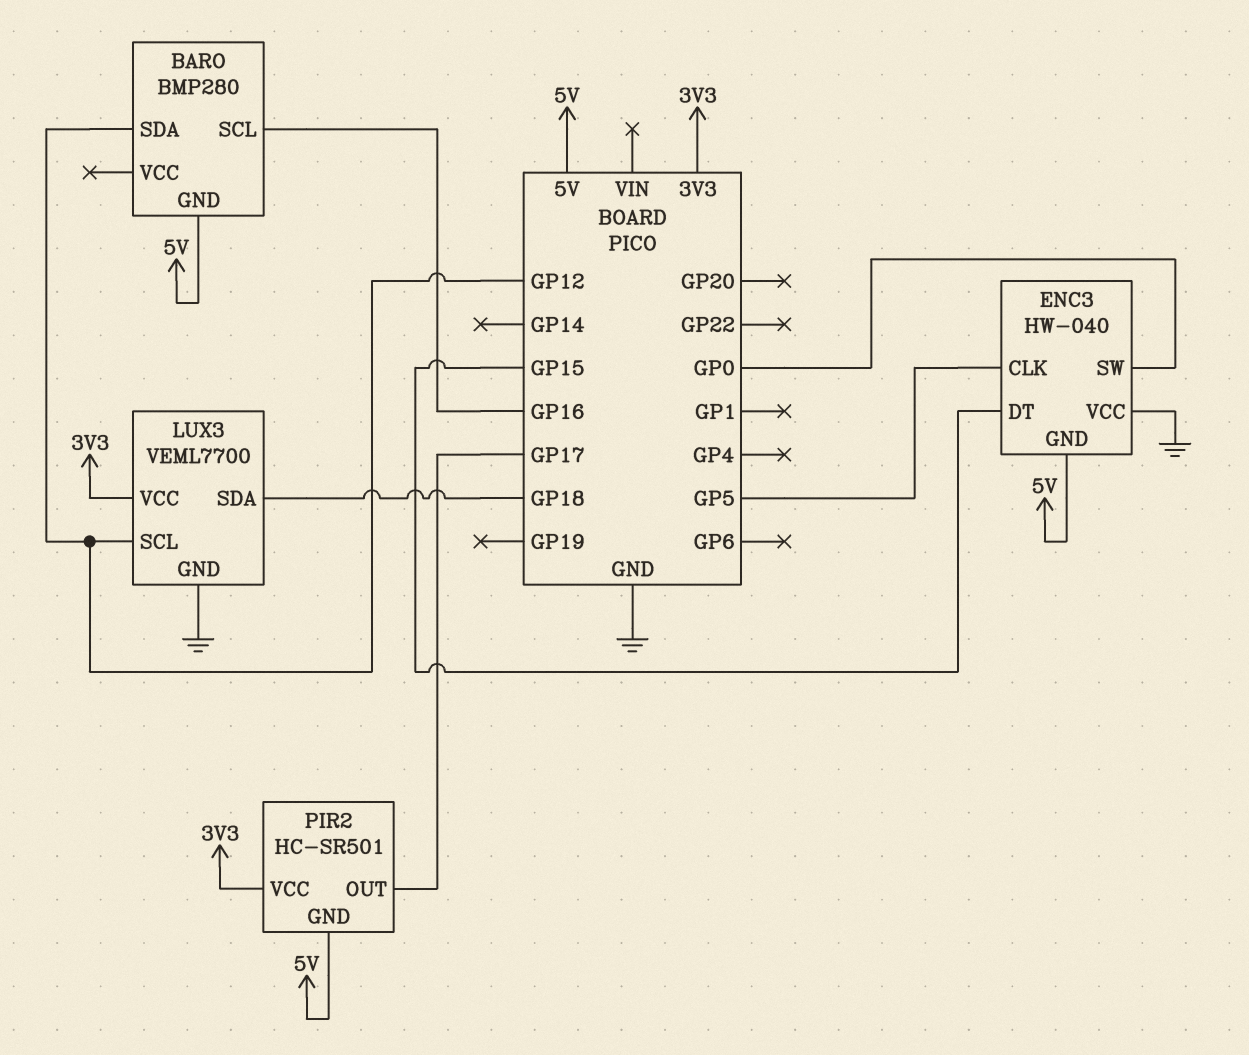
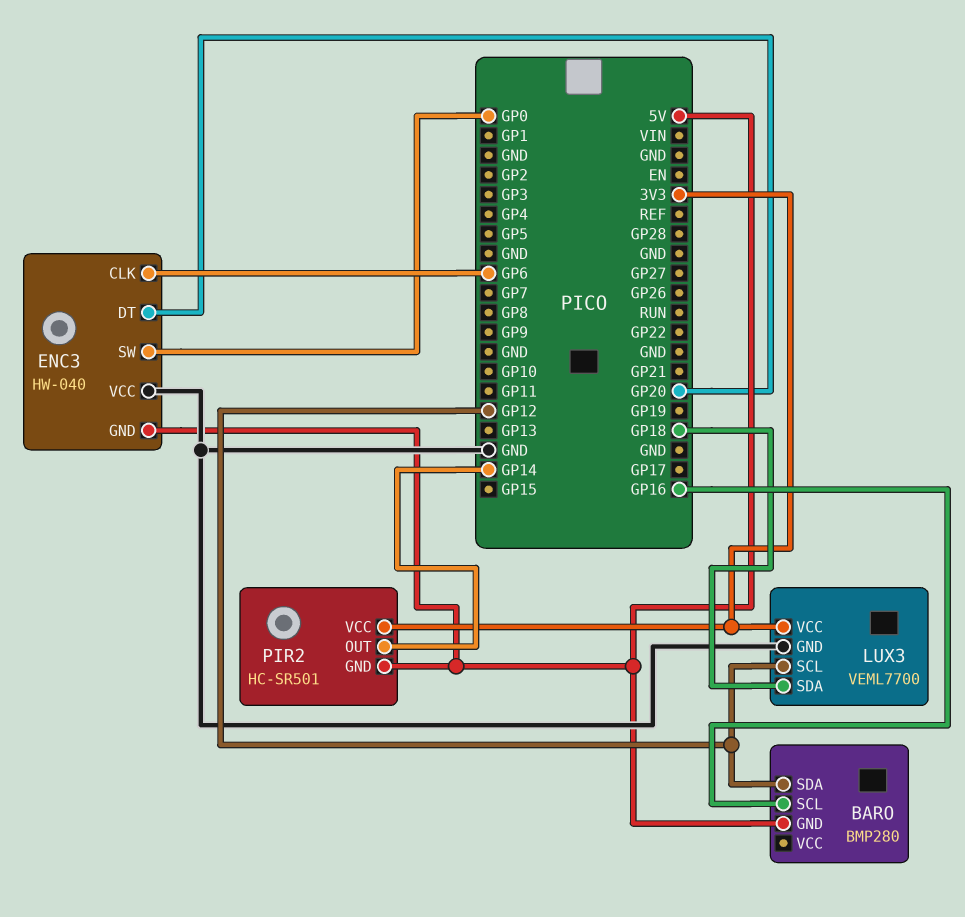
ENC3 pin CLK: GP5 -> GP6
ENC3 pin DT: GP15 -> GP20
PIR2 pin OUT: GP17 -> GP14

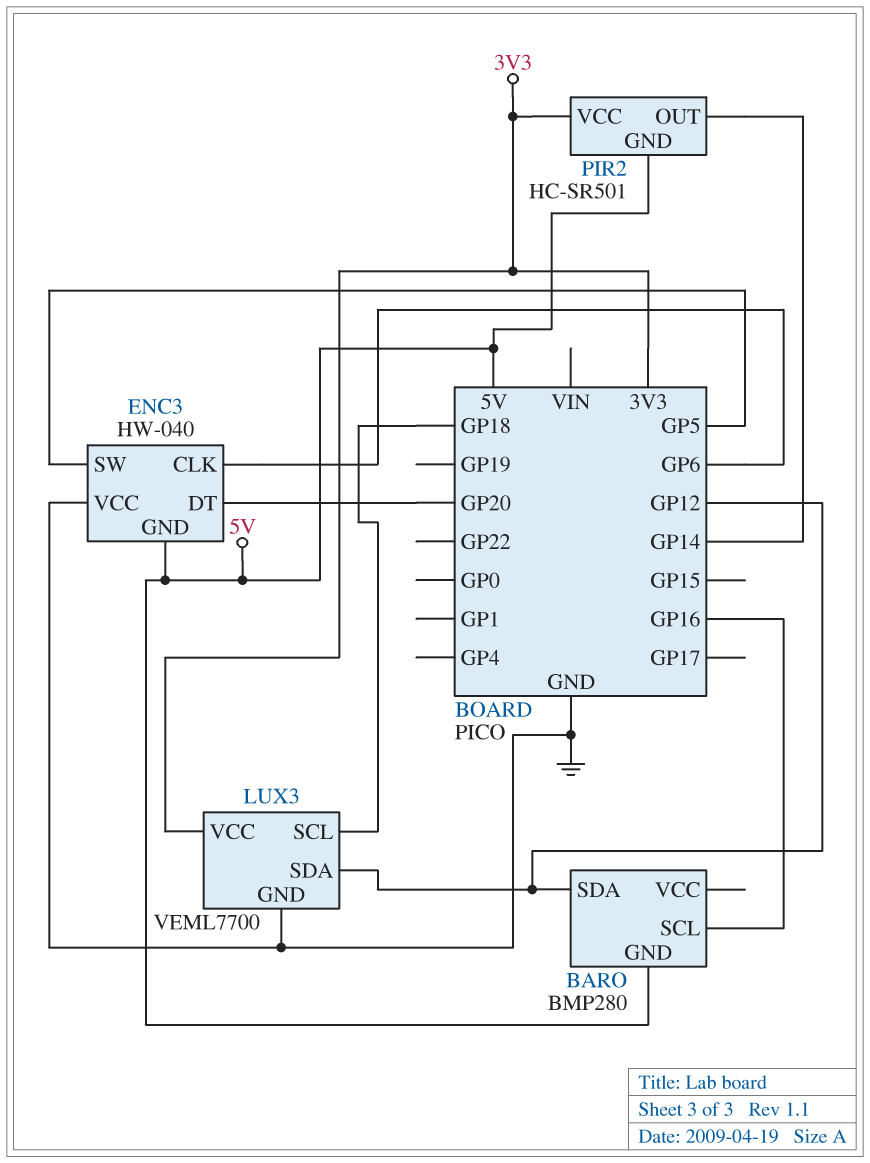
ENC3 pin SW: GP0 -> GP5
LUX3 pin SCL: GP12 -> GP18
LUX3 pin SDA: GP18 -> GP12

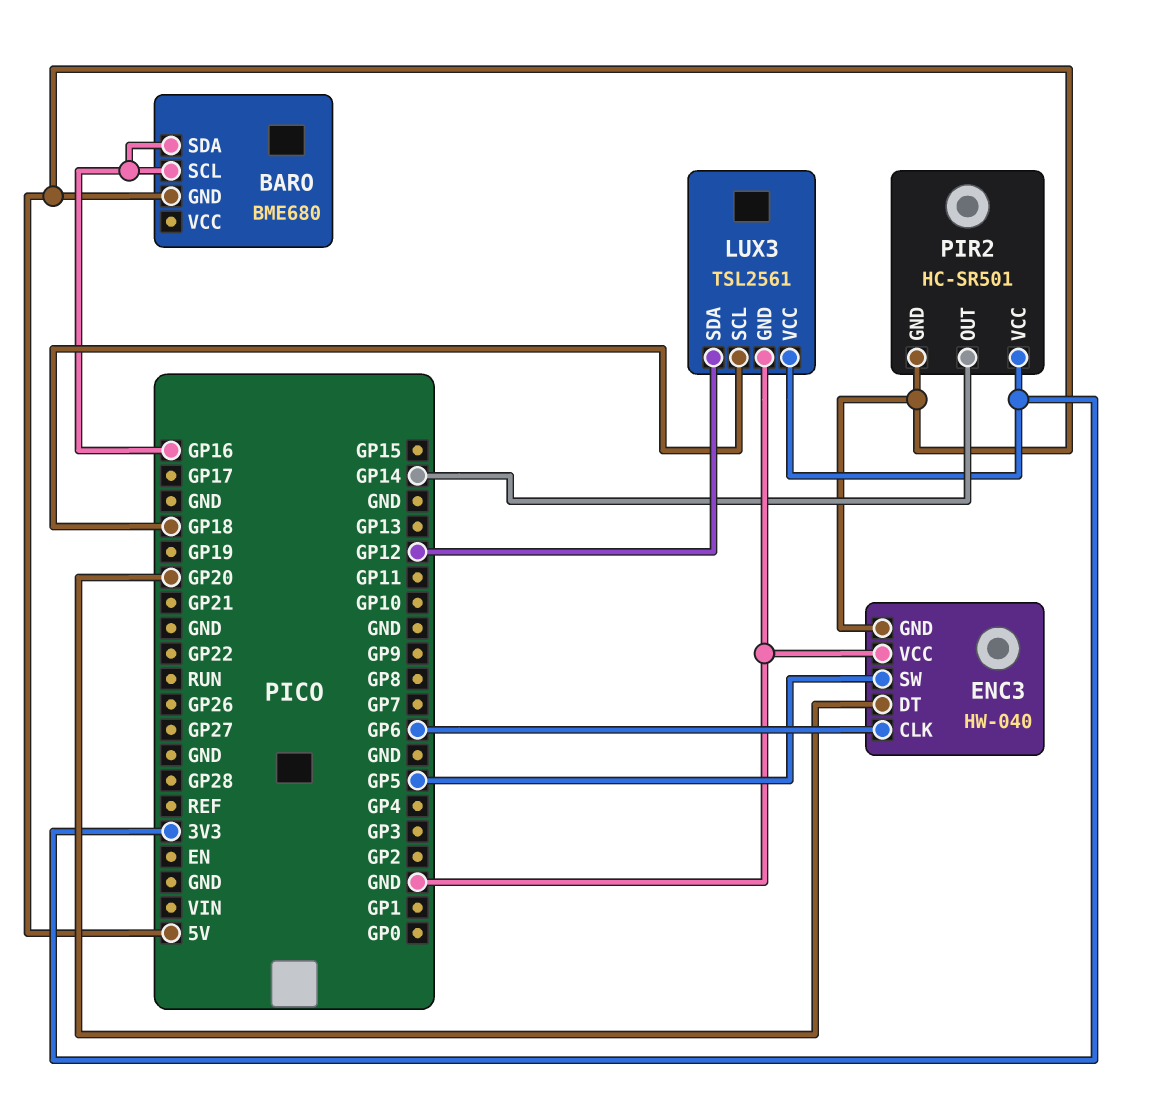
BARO: BMP280 -> BME680
BARO pin SDA: GP12 -> GP16
LUX3: VEML7700 -> TSL2561

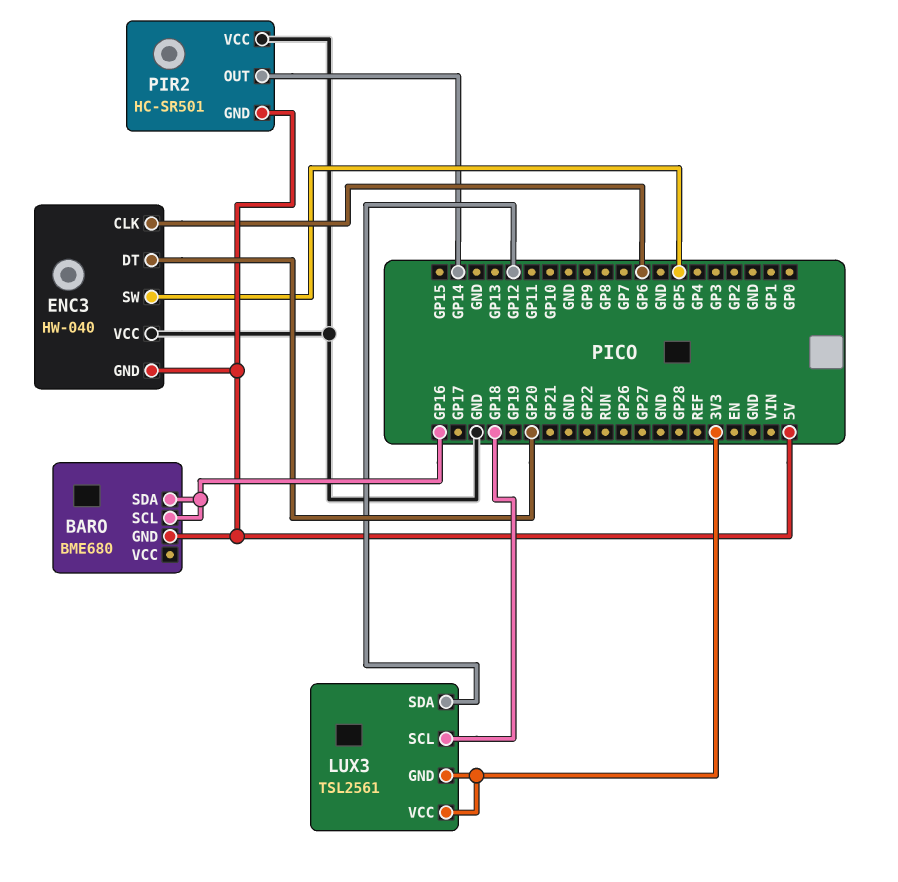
LUX3 pin GND: GND -> 3V3
PIR2 pin VCC: 3V3 -> GND

